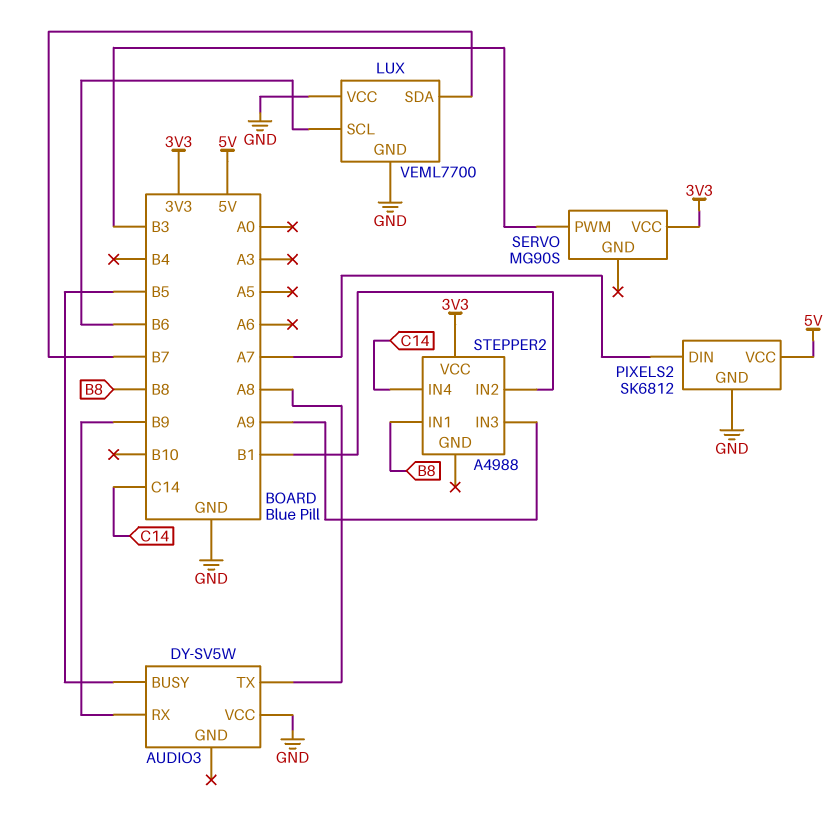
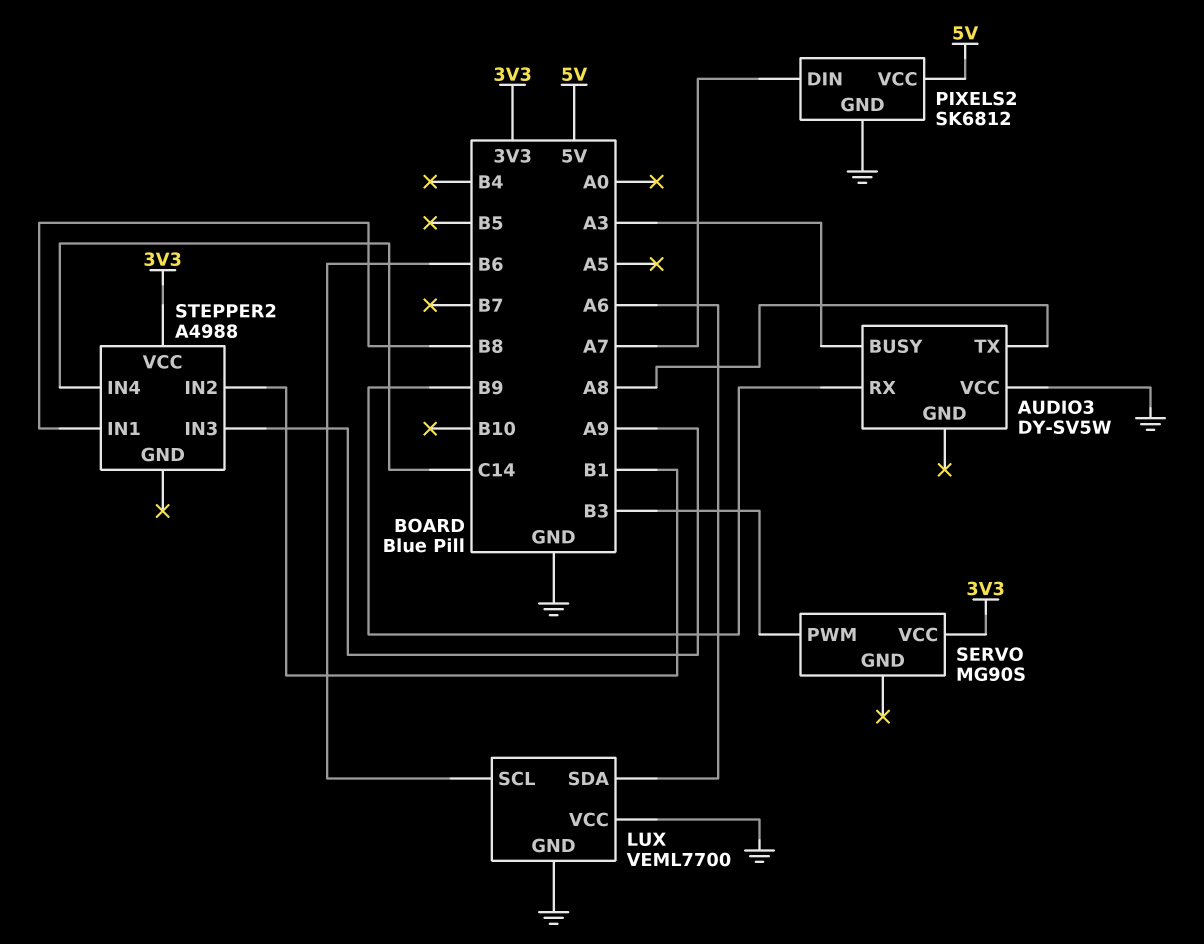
AUDIO3 pin BUSY: B5 -> A3
LUX pin SDA: B7 -> A6

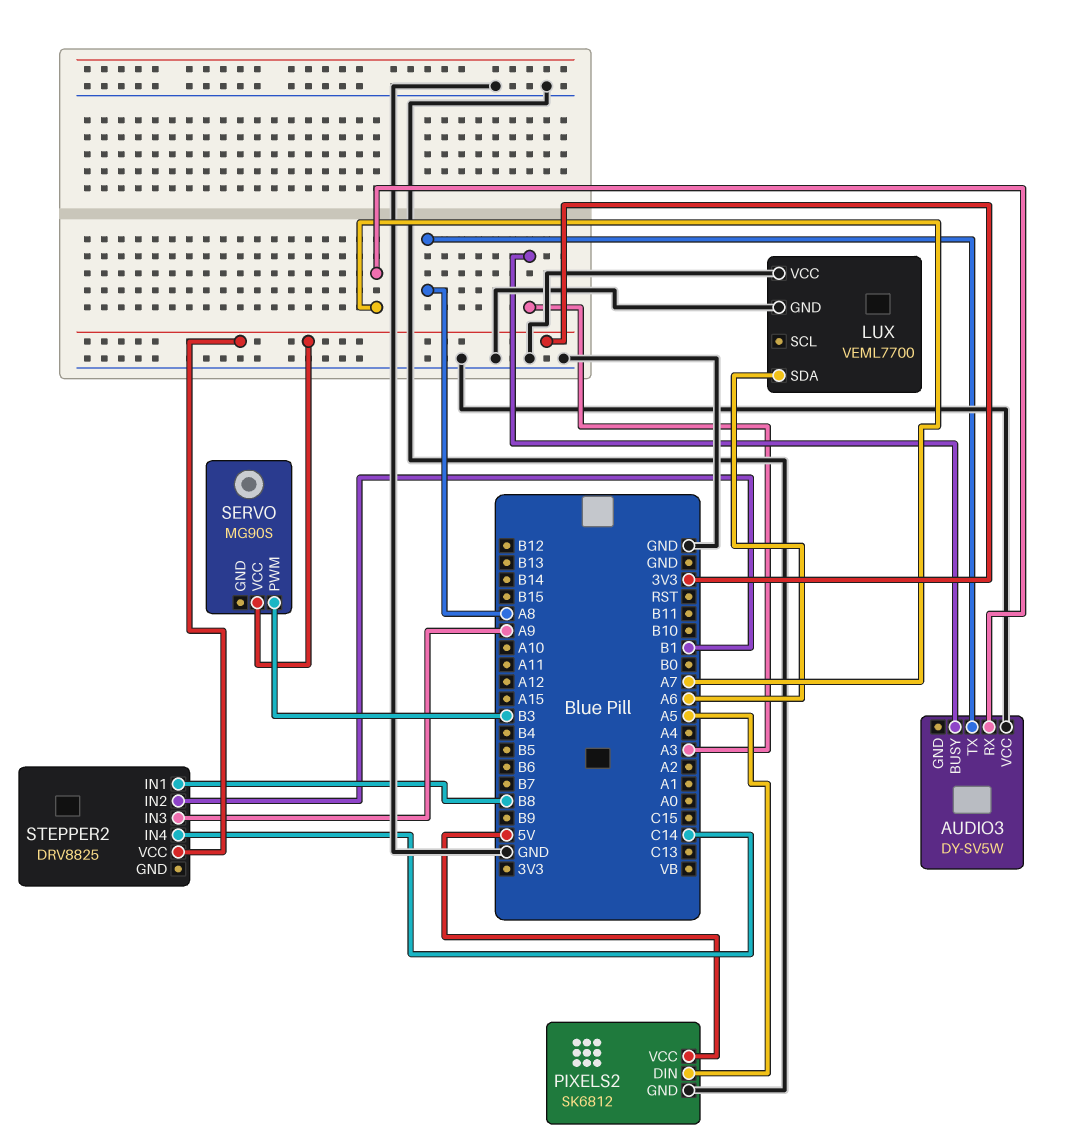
AUDIO3 pin RX: B9 -> A7
LUX pin SCL: B6 -> none
PIXELS2 pin DIN: A7 -> A5
STEPPER2: A4988 -> DRV8825

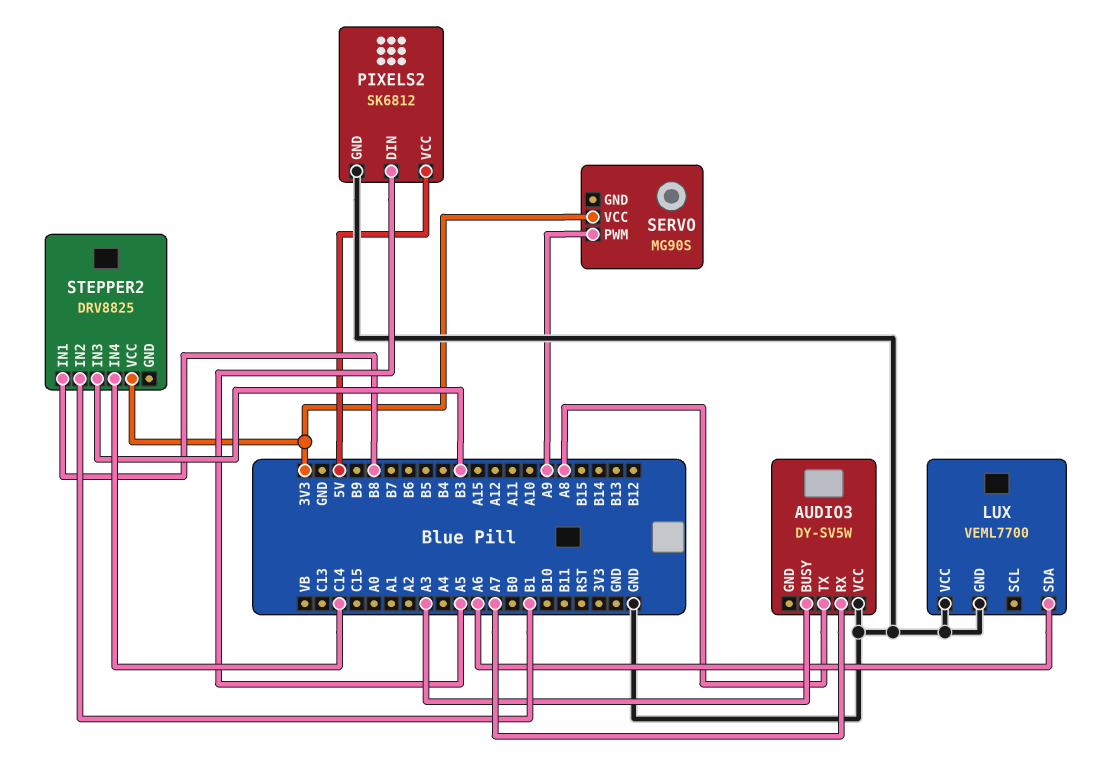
SERVO pin PWM: B3 -> A9
STEPPER2 pin IN3: A9 -> B3

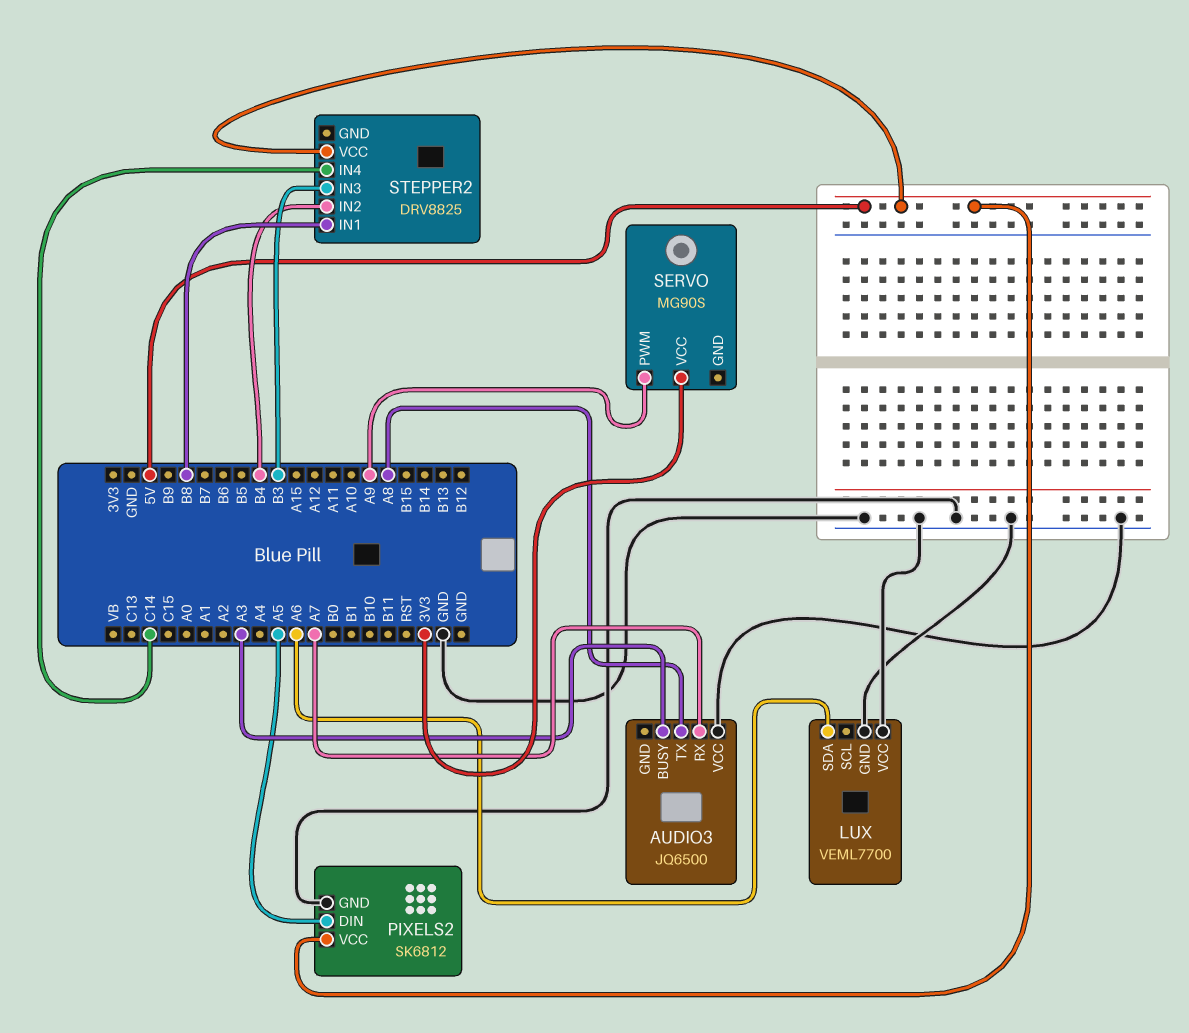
AUDIO3: DY-SV5W -> JQ6500
STEPPER2 pin IN2: B1 -> B4
STEPPER2 pin VCC: 3V3 -> 5V

